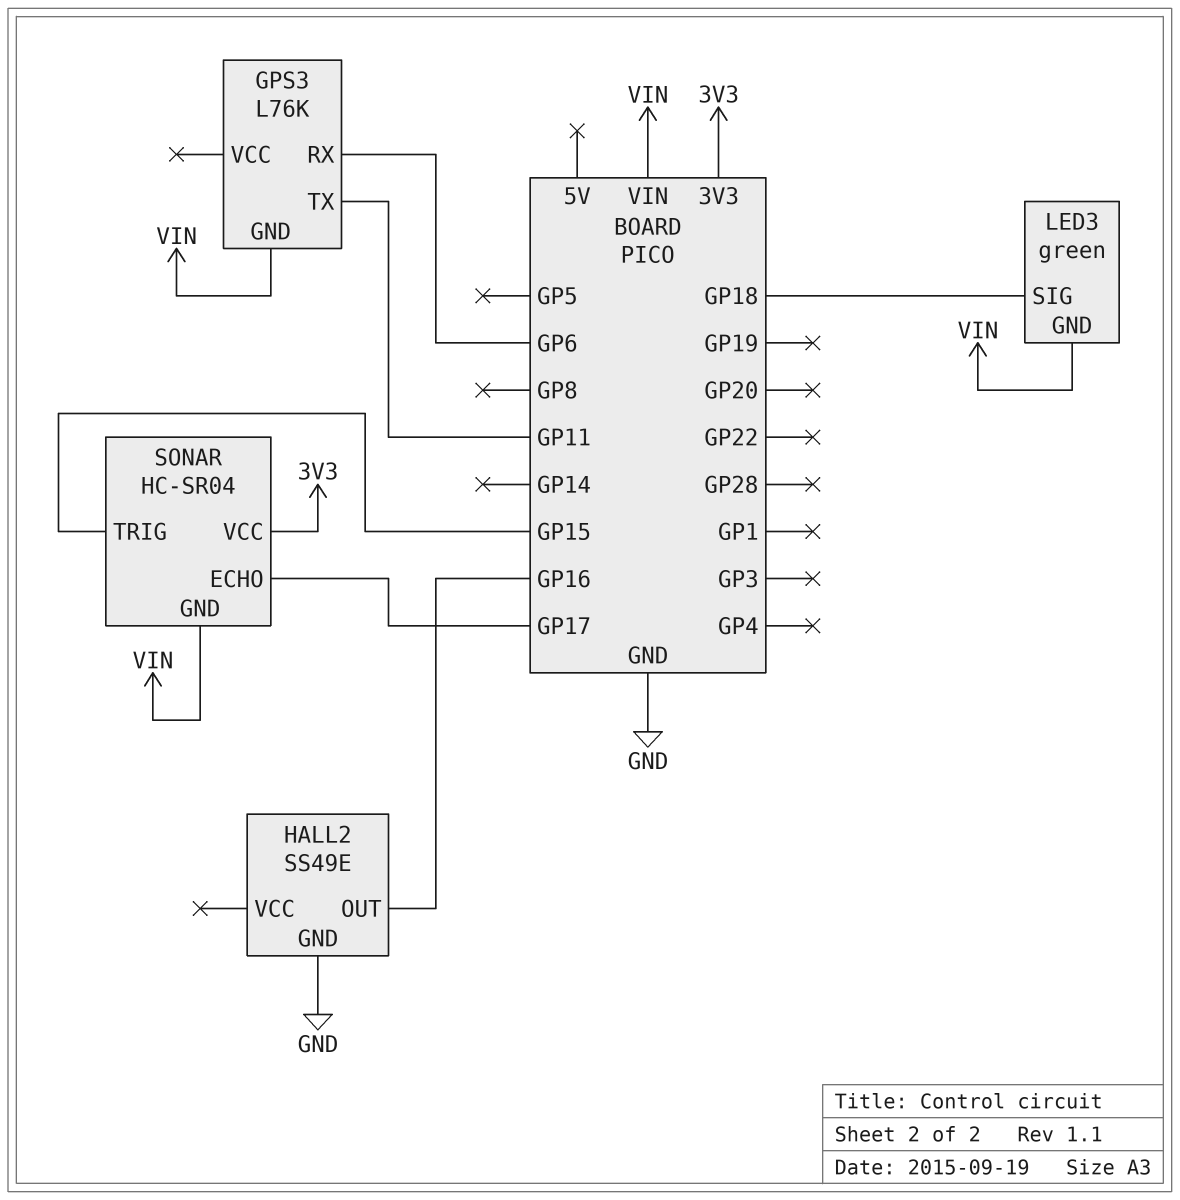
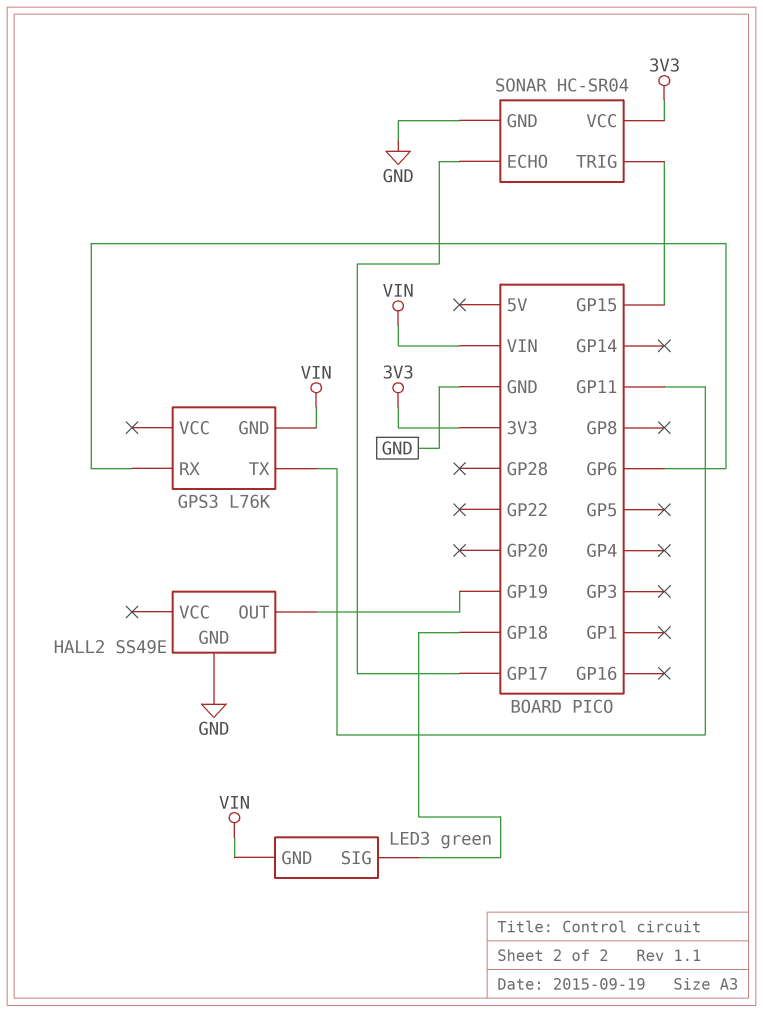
HALL2 pin OUT: GP16 -> GP19
SONAR pin GND: VIN -> GND

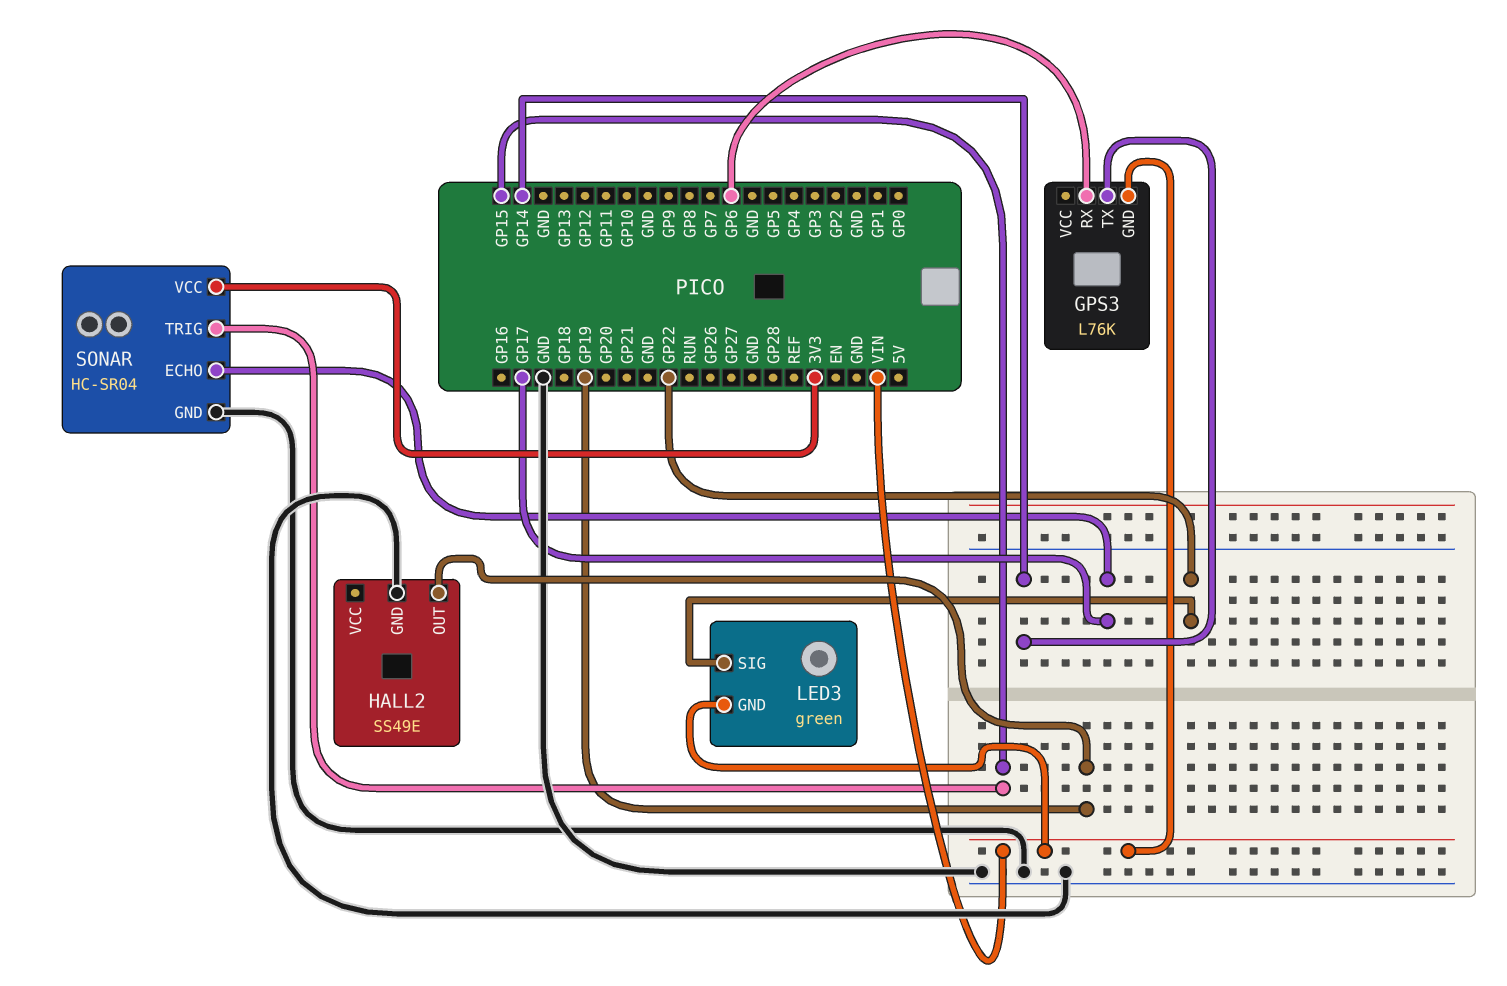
GPS3 pin TX: GP11 -> GP14
LED3 pin SIG: GP18 -> GP22

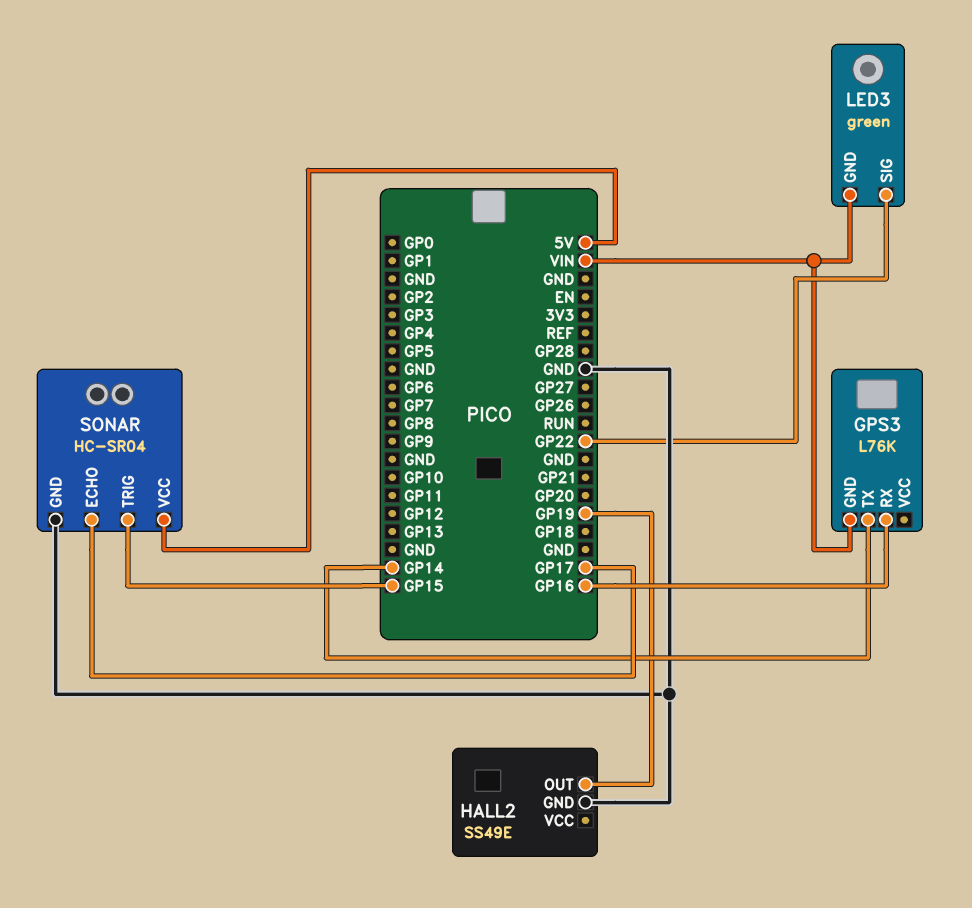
GPS3 pin RX: GP6 -> GP16
SONAR pin VCC: 3V3 -> 5V

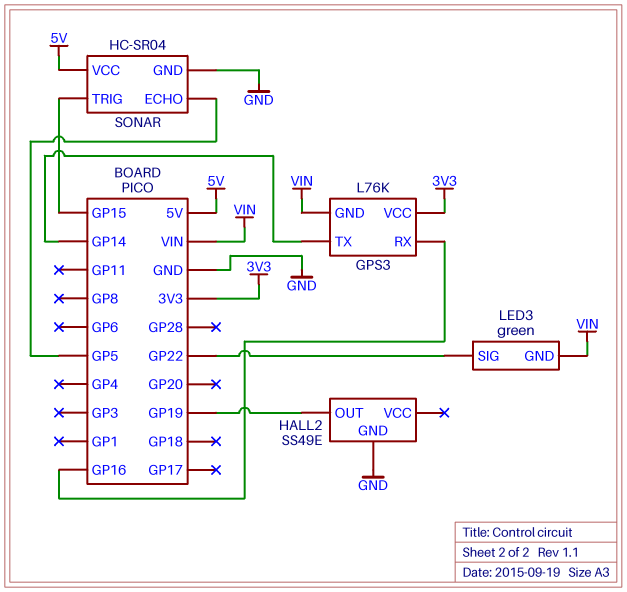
GPS3 pin VCC: none -> 3V3
SONAR pin ECHO: GP17 -> GP5

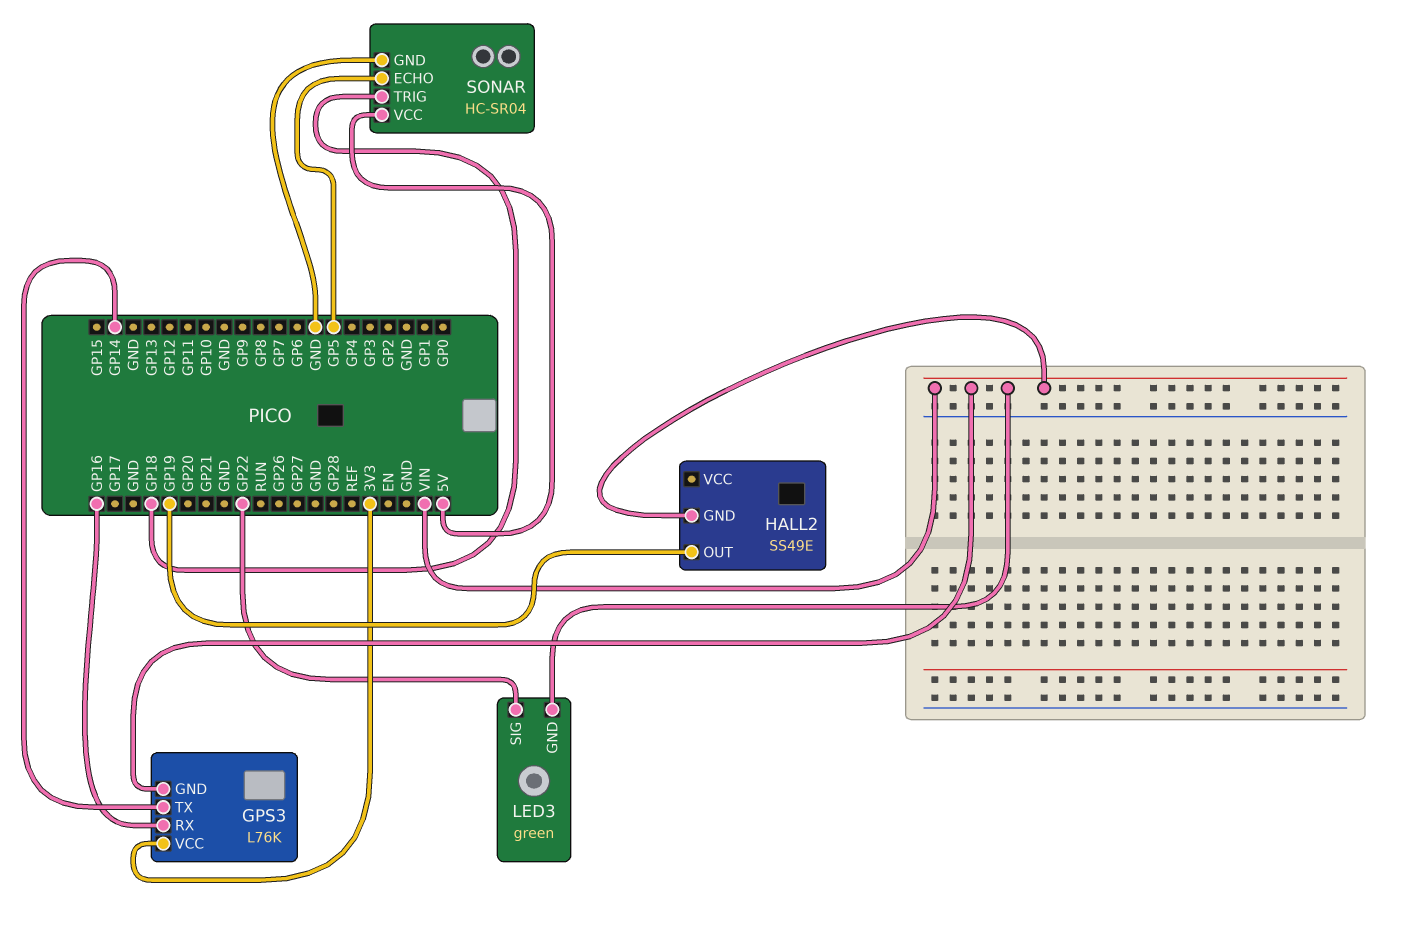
HALL2 pin GND: GND -> VIN
SONAR pin TRIG: GP15 -> GP18

